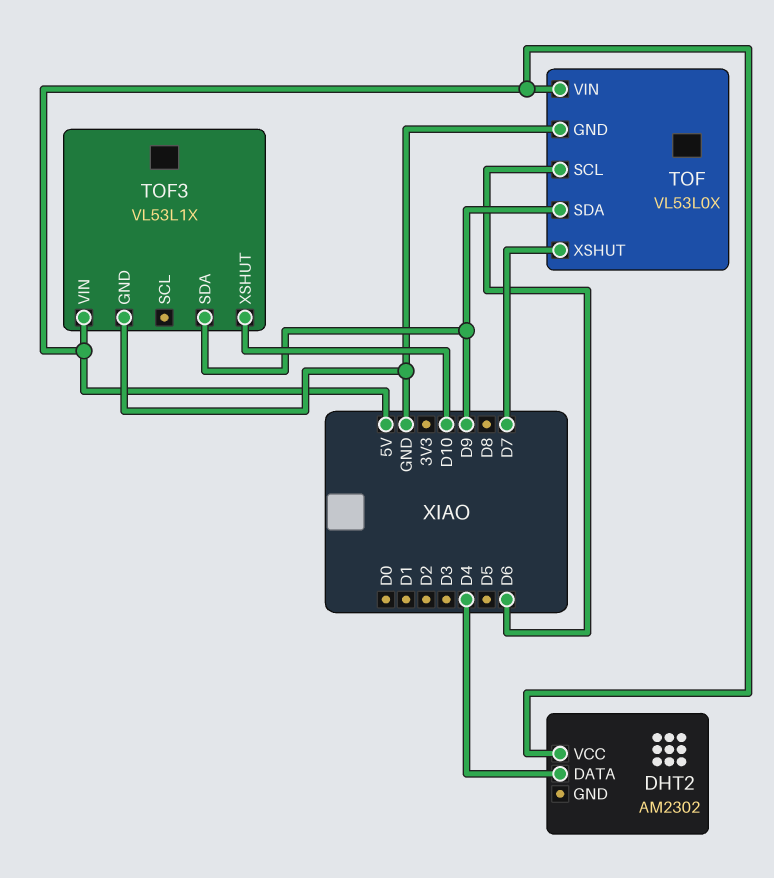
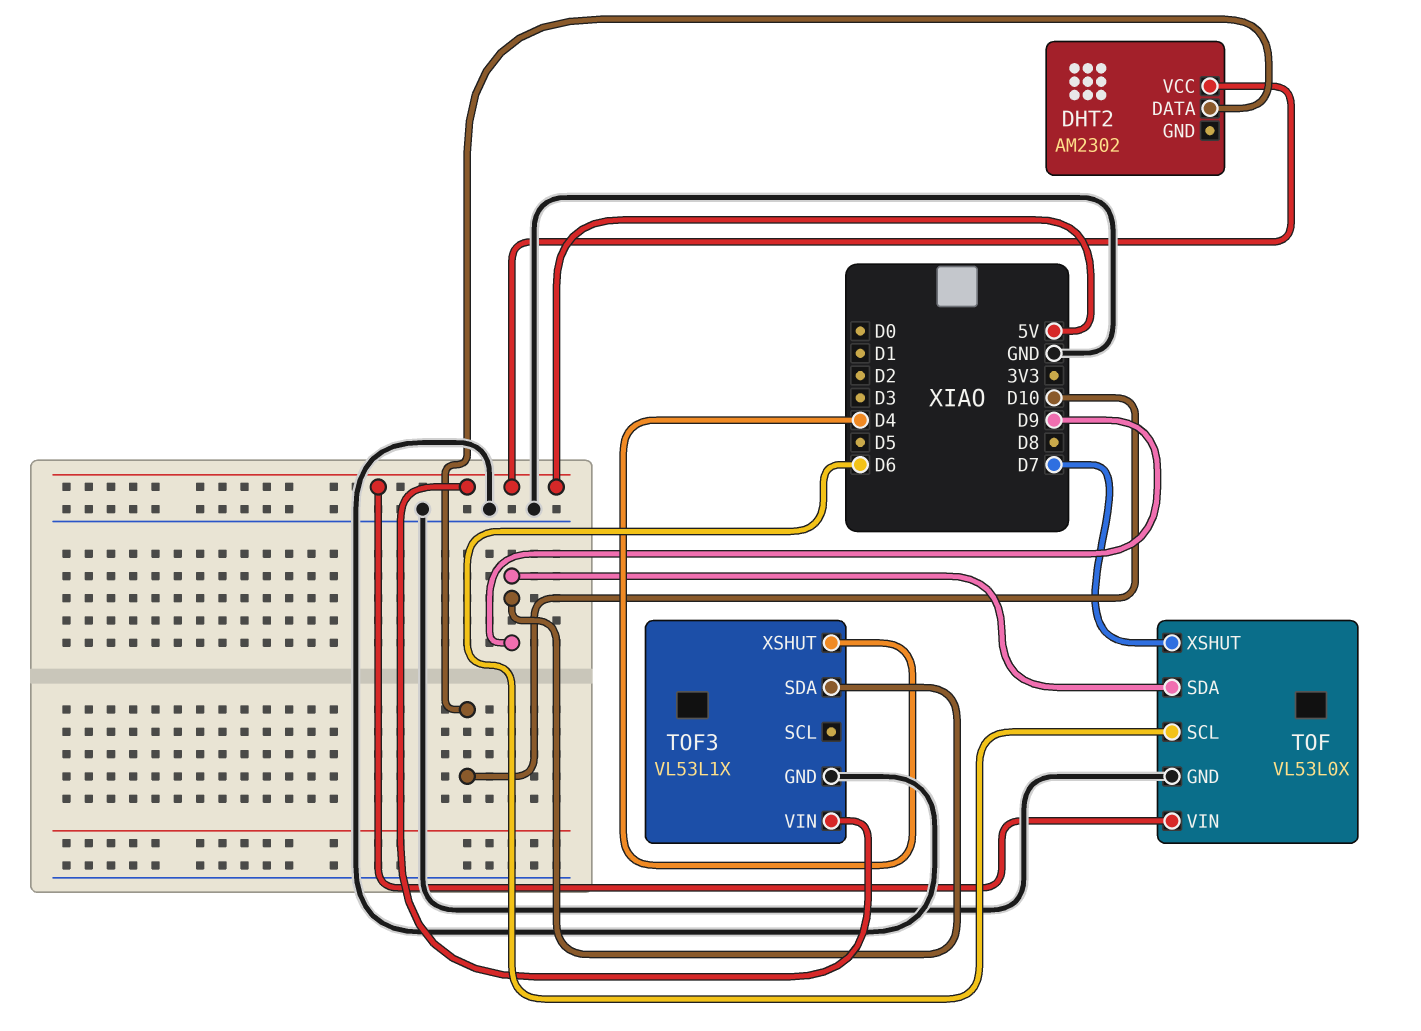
DHT2 pin DATA: D4 -> D10
TOF3 pin XSHUT: D10 -> D4

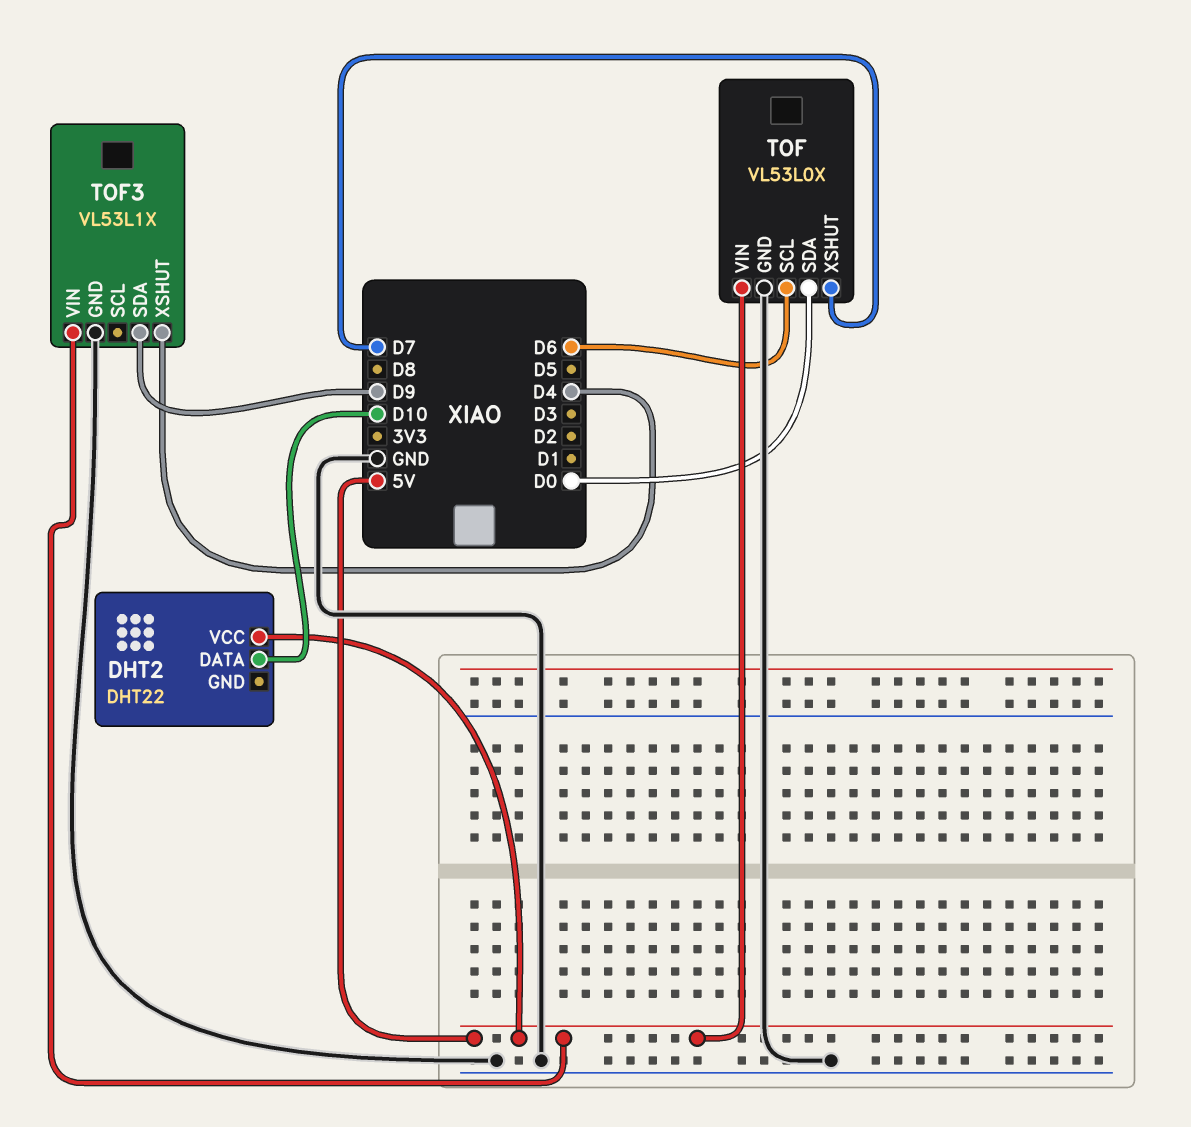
DHT2: AM2302 -> DHT22
TOF pin SDA: D9 -> D0

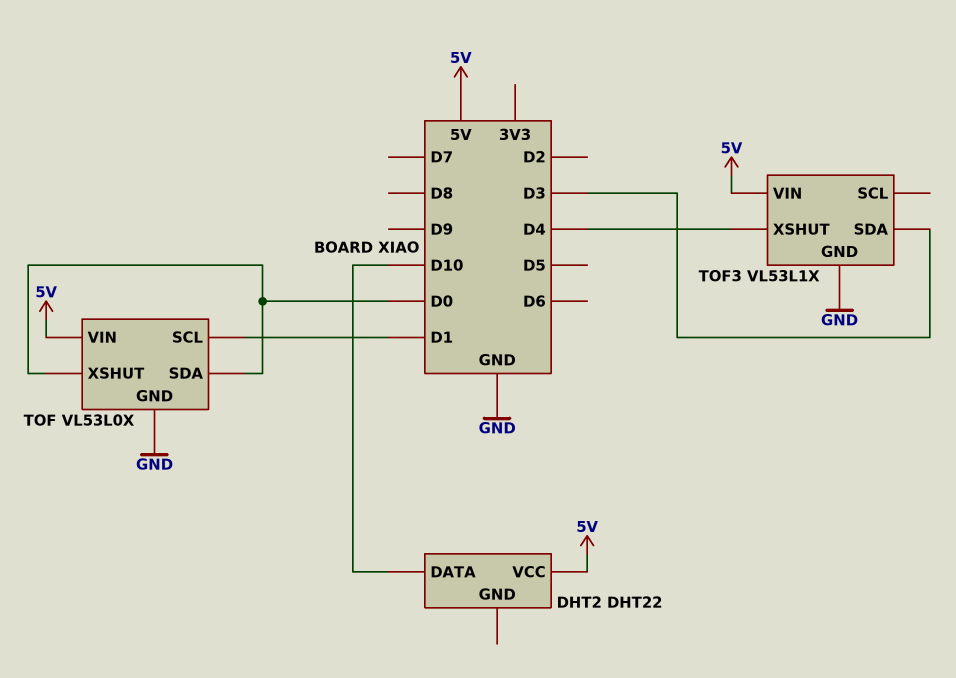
TOF pin SCL: D6 -> D1
TOF pin XSHUT: D7 -> D0
TOF3 pin SDA: D9 -> D3

